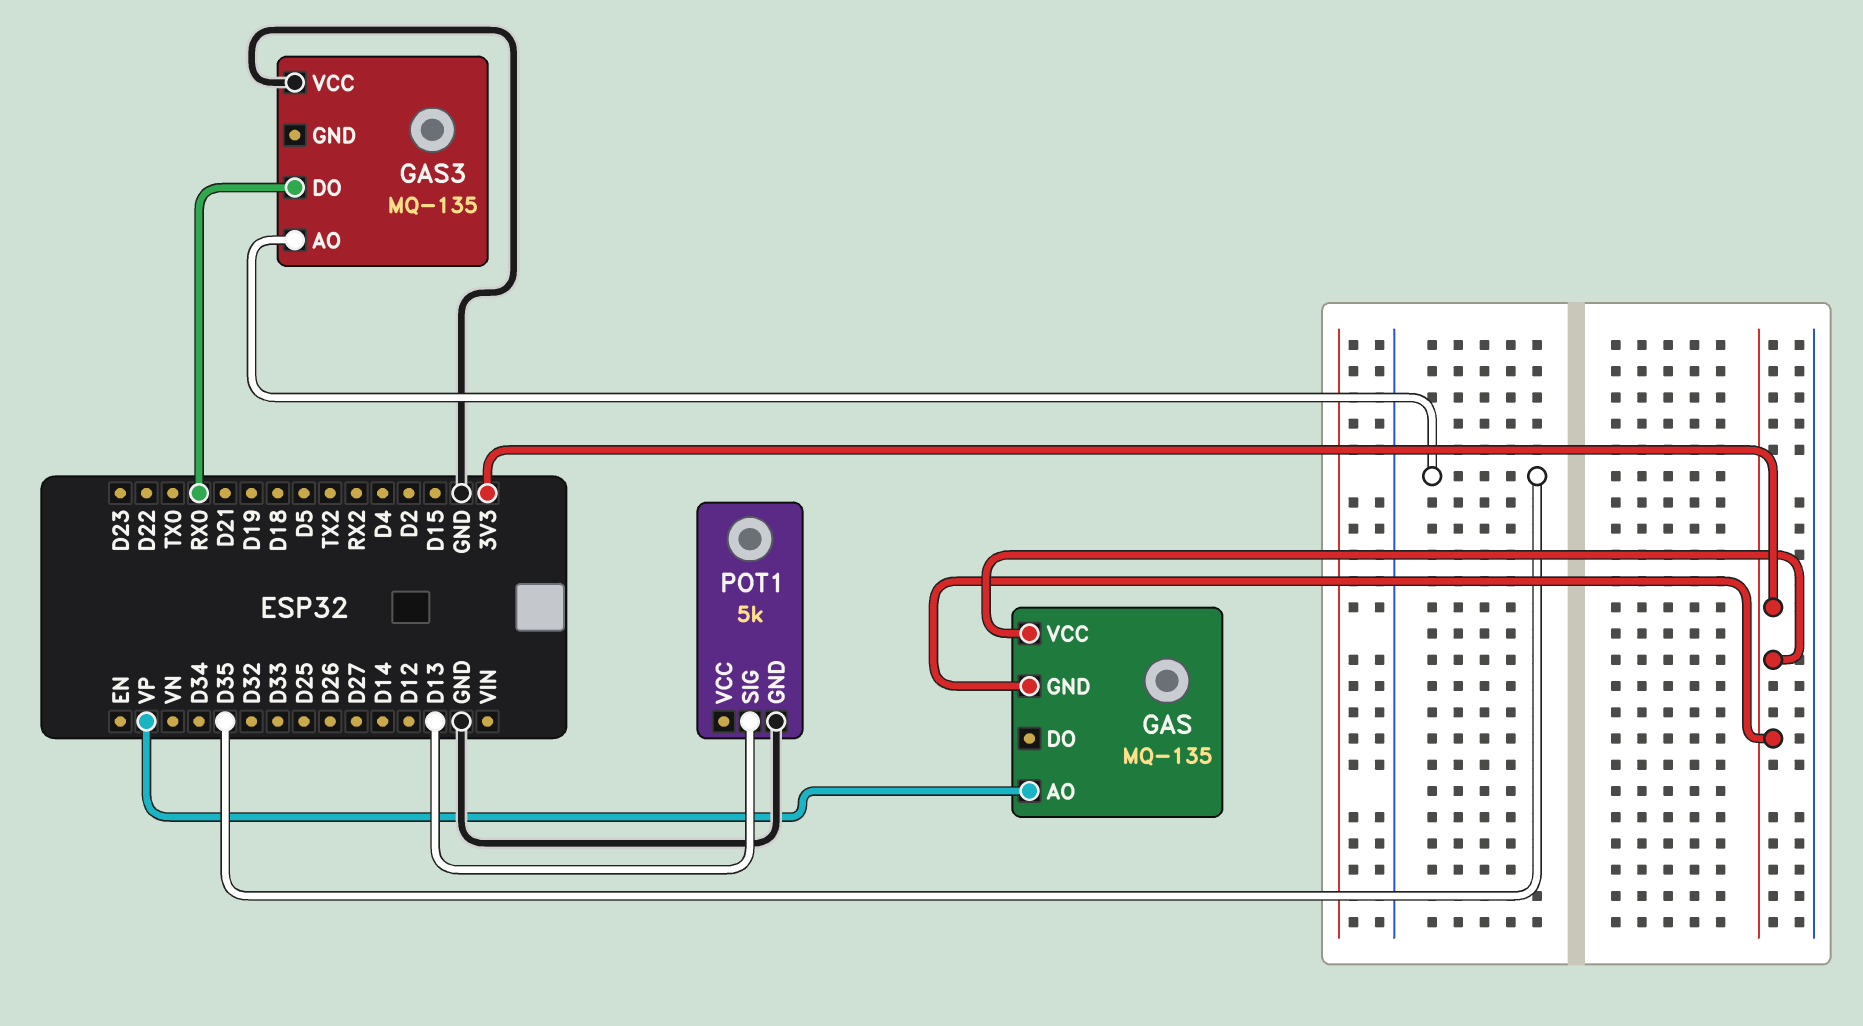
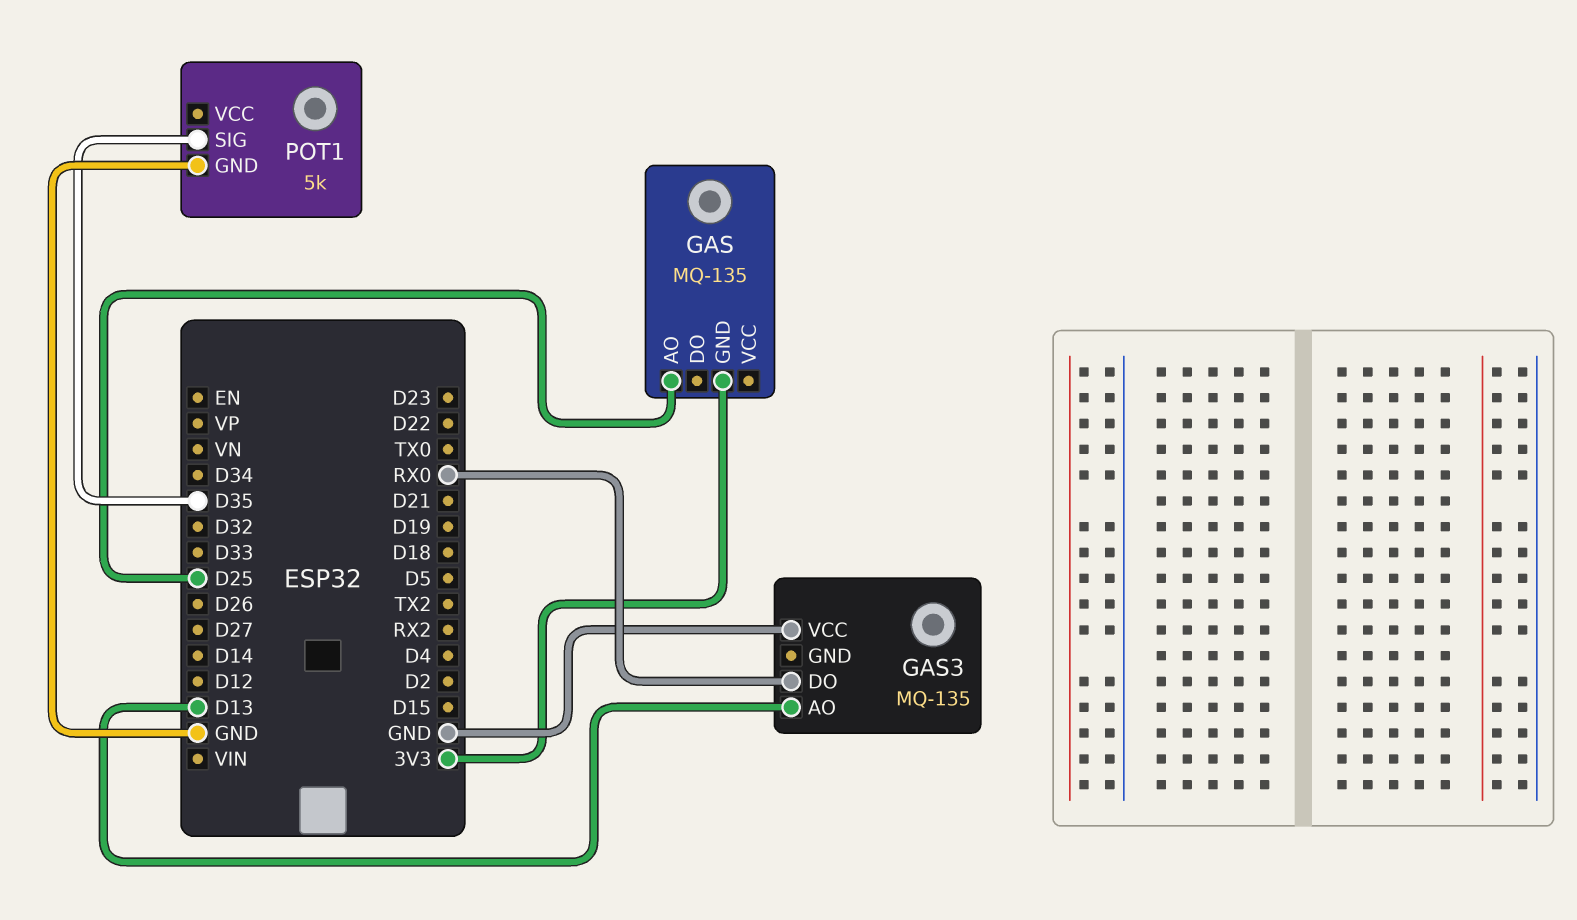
GAS pin AO: VP -> D25
GAS pin VCC: 3V3 -> none
GAS3 pin AO: D35 -> D13
POT1 pin SIG: D13 -> D35

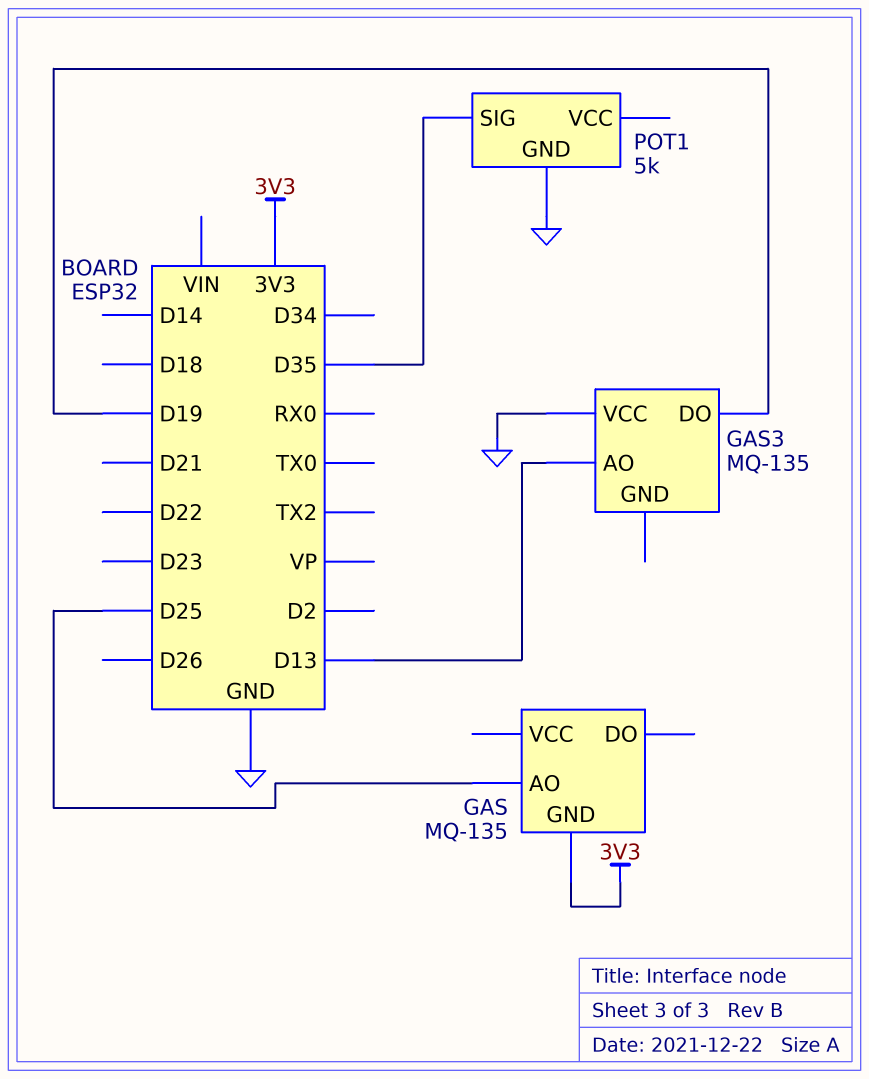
GAS3 pin DO: RX0 -> D19

